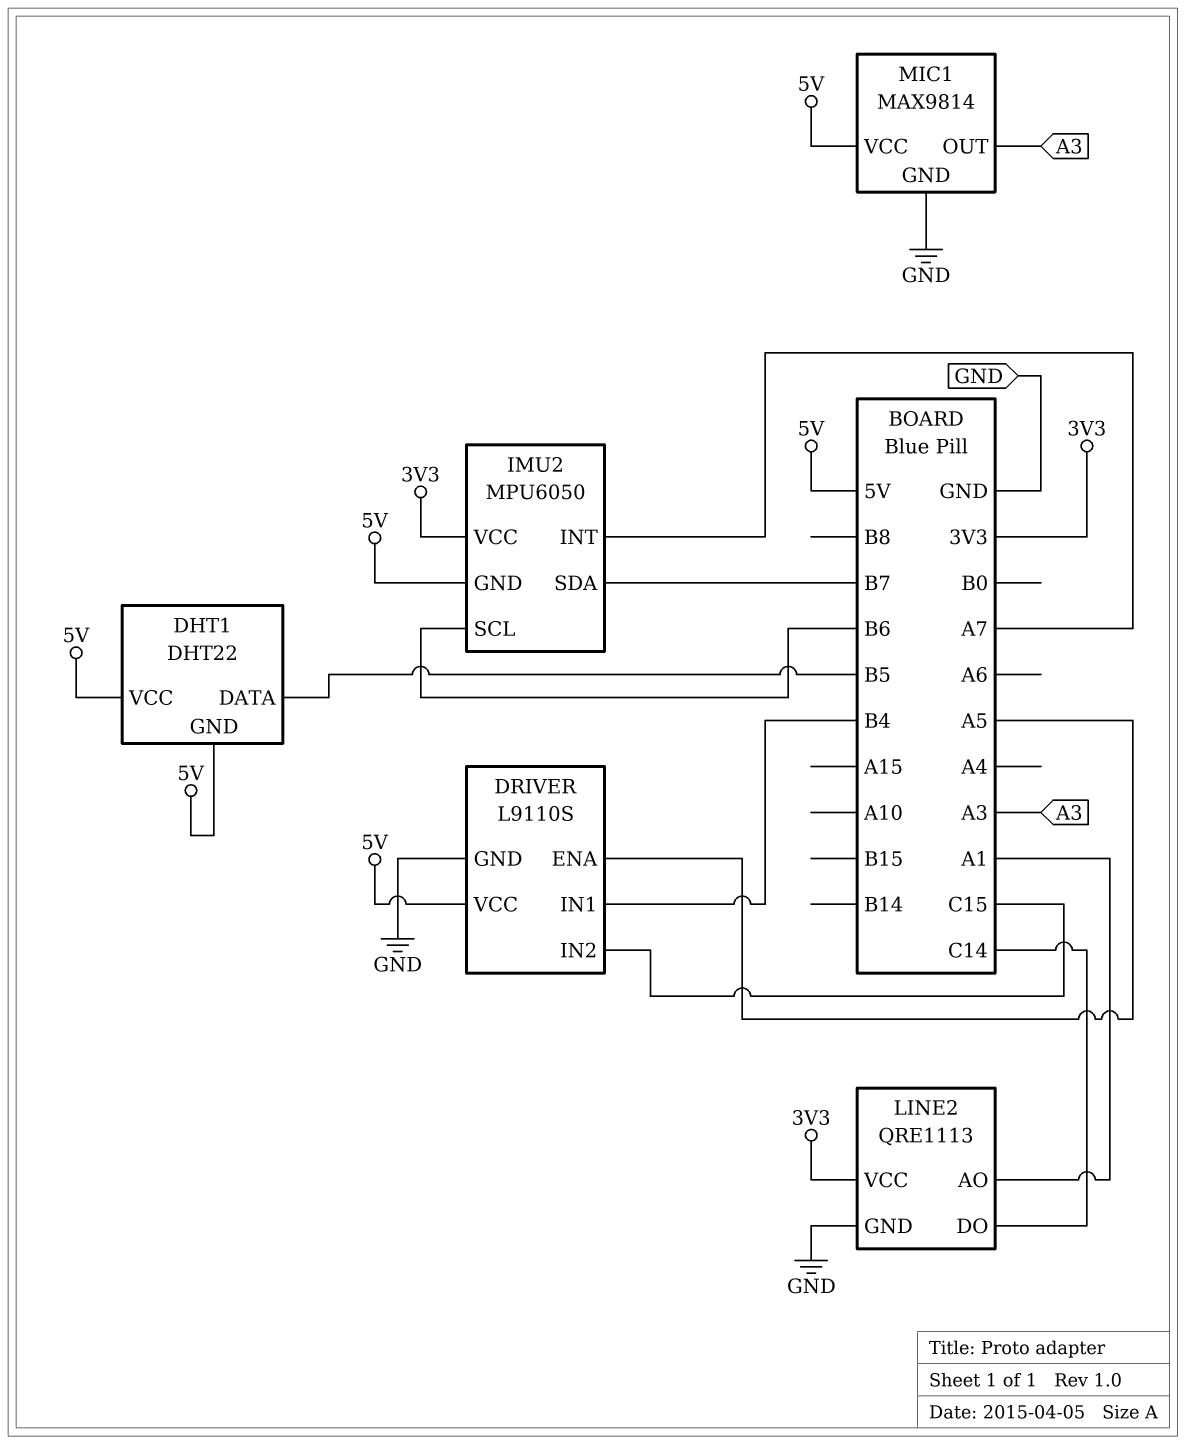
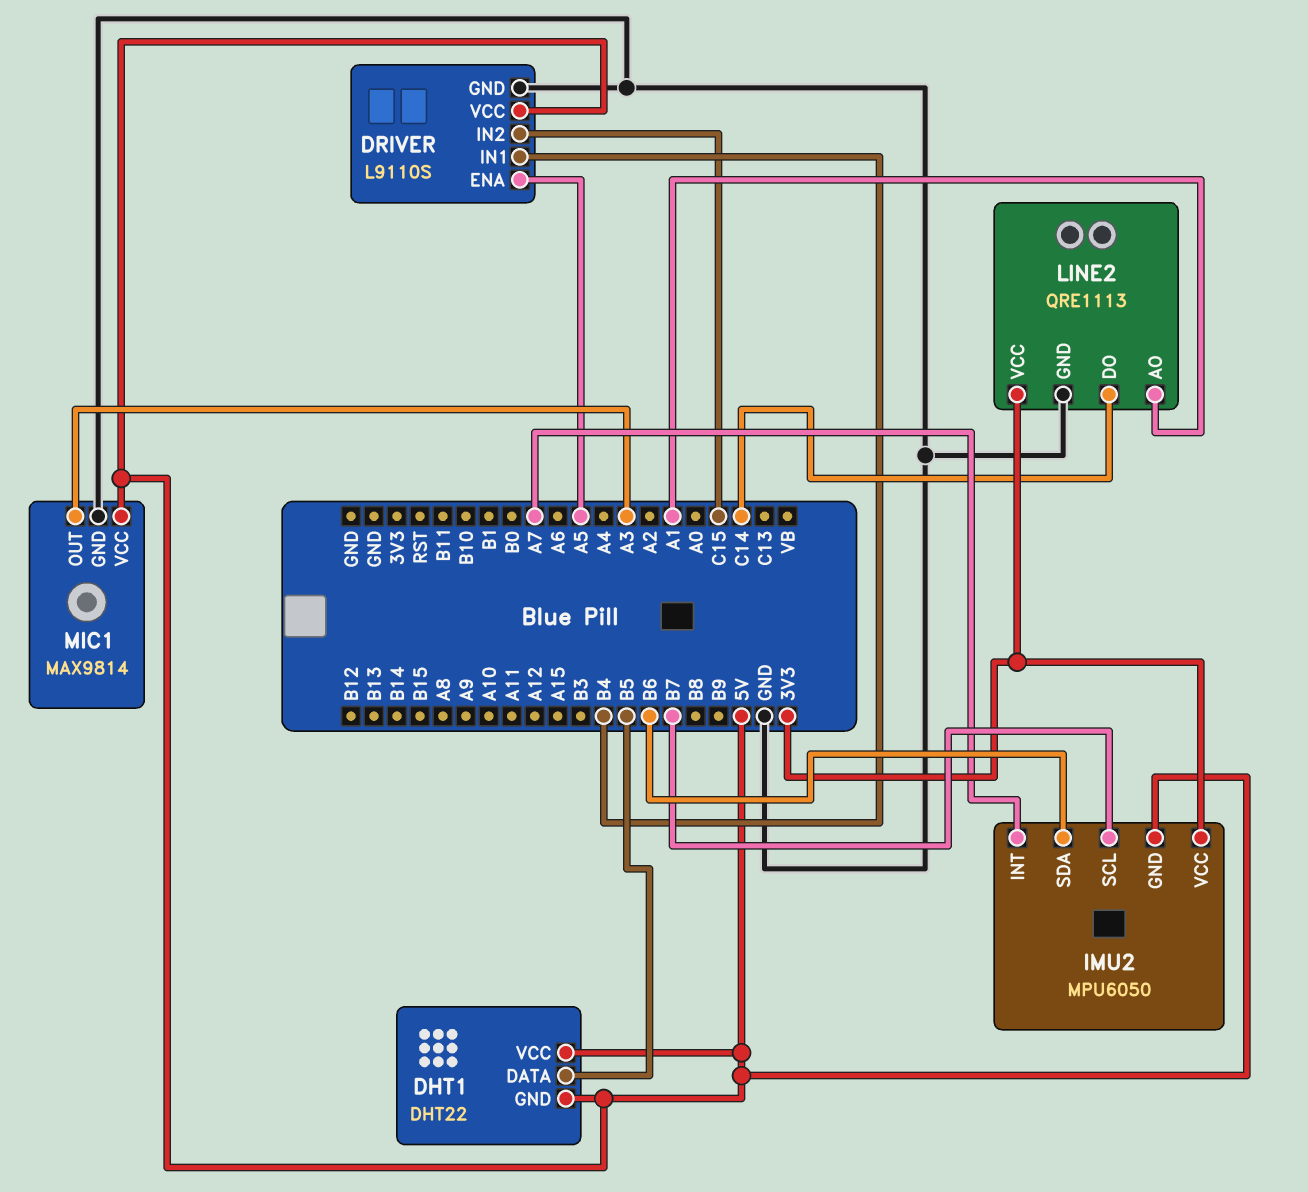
IMU2 pin SCL: B6 -> B7
IMU2 pin SDA: B7 -> B6

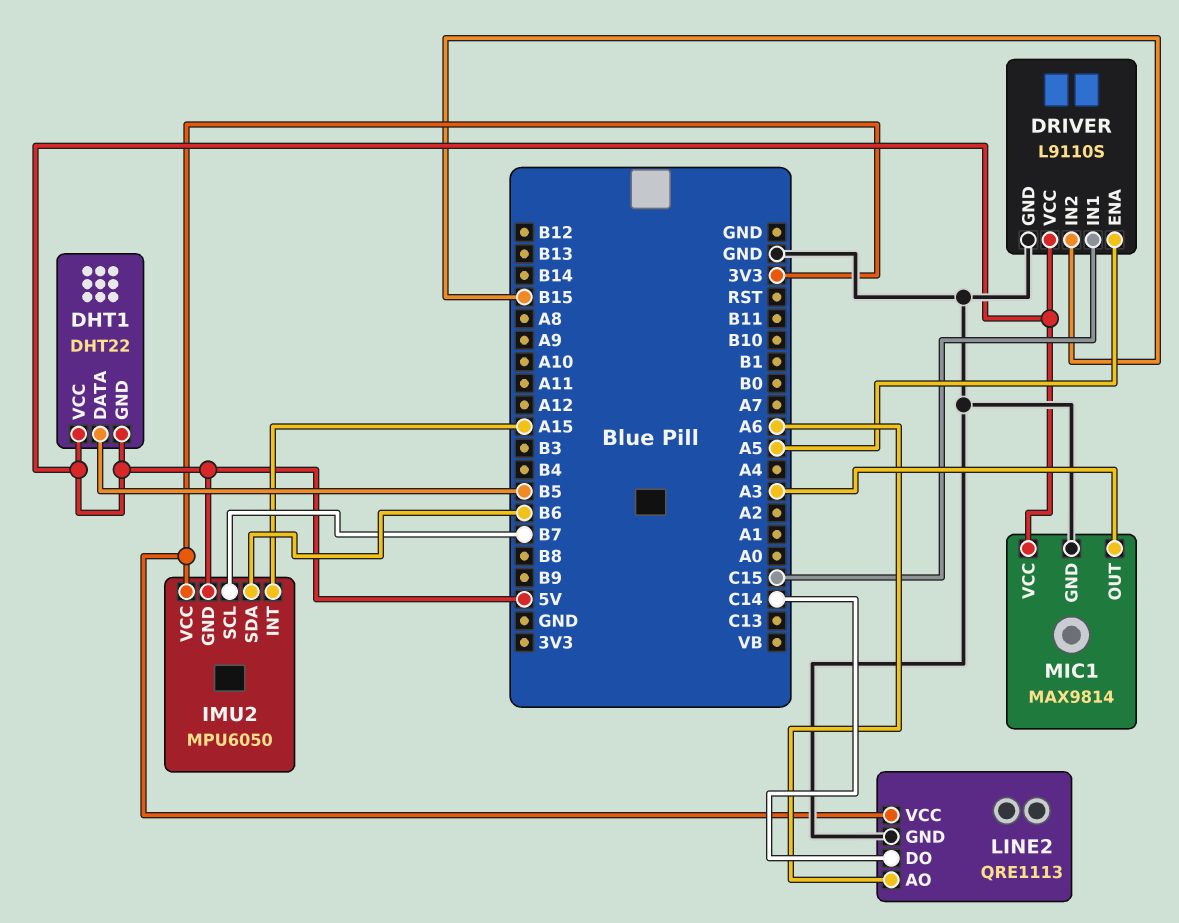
DRIVER pin IN1: B4 -> C15
DRIVER pin IN2: C15 -> B15
IMU2 pin INT: A7 -> A15
LINE2 pin AO: A1 -> A6

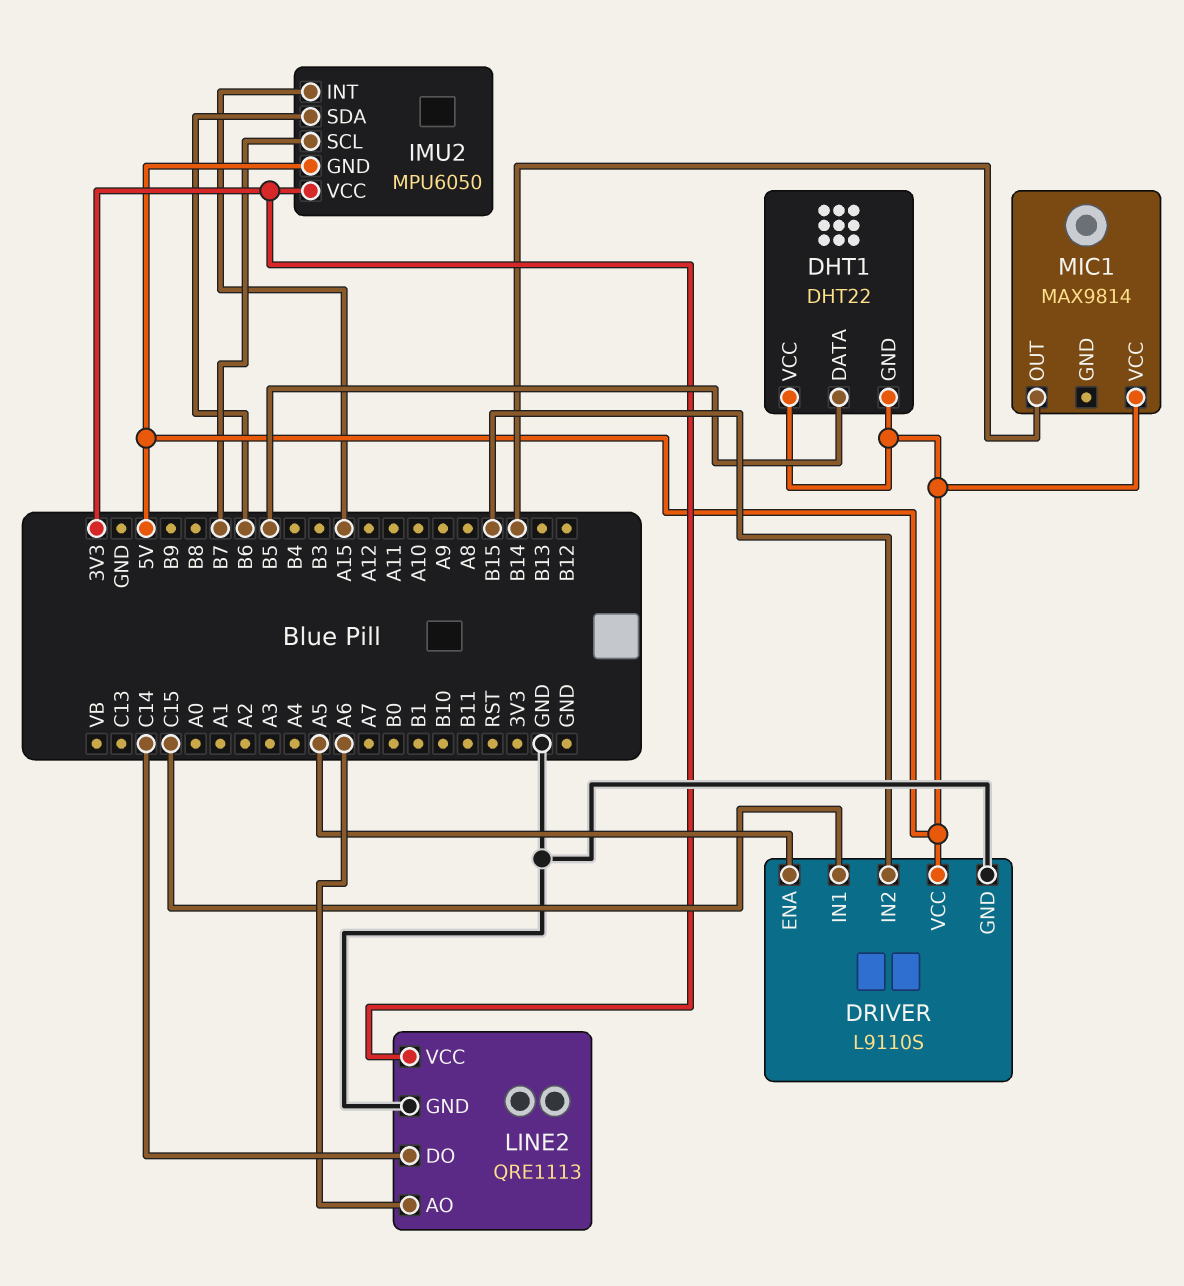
MIC1 pin GND: GND -> none
MIC1 pin OUT: A3 -> B14

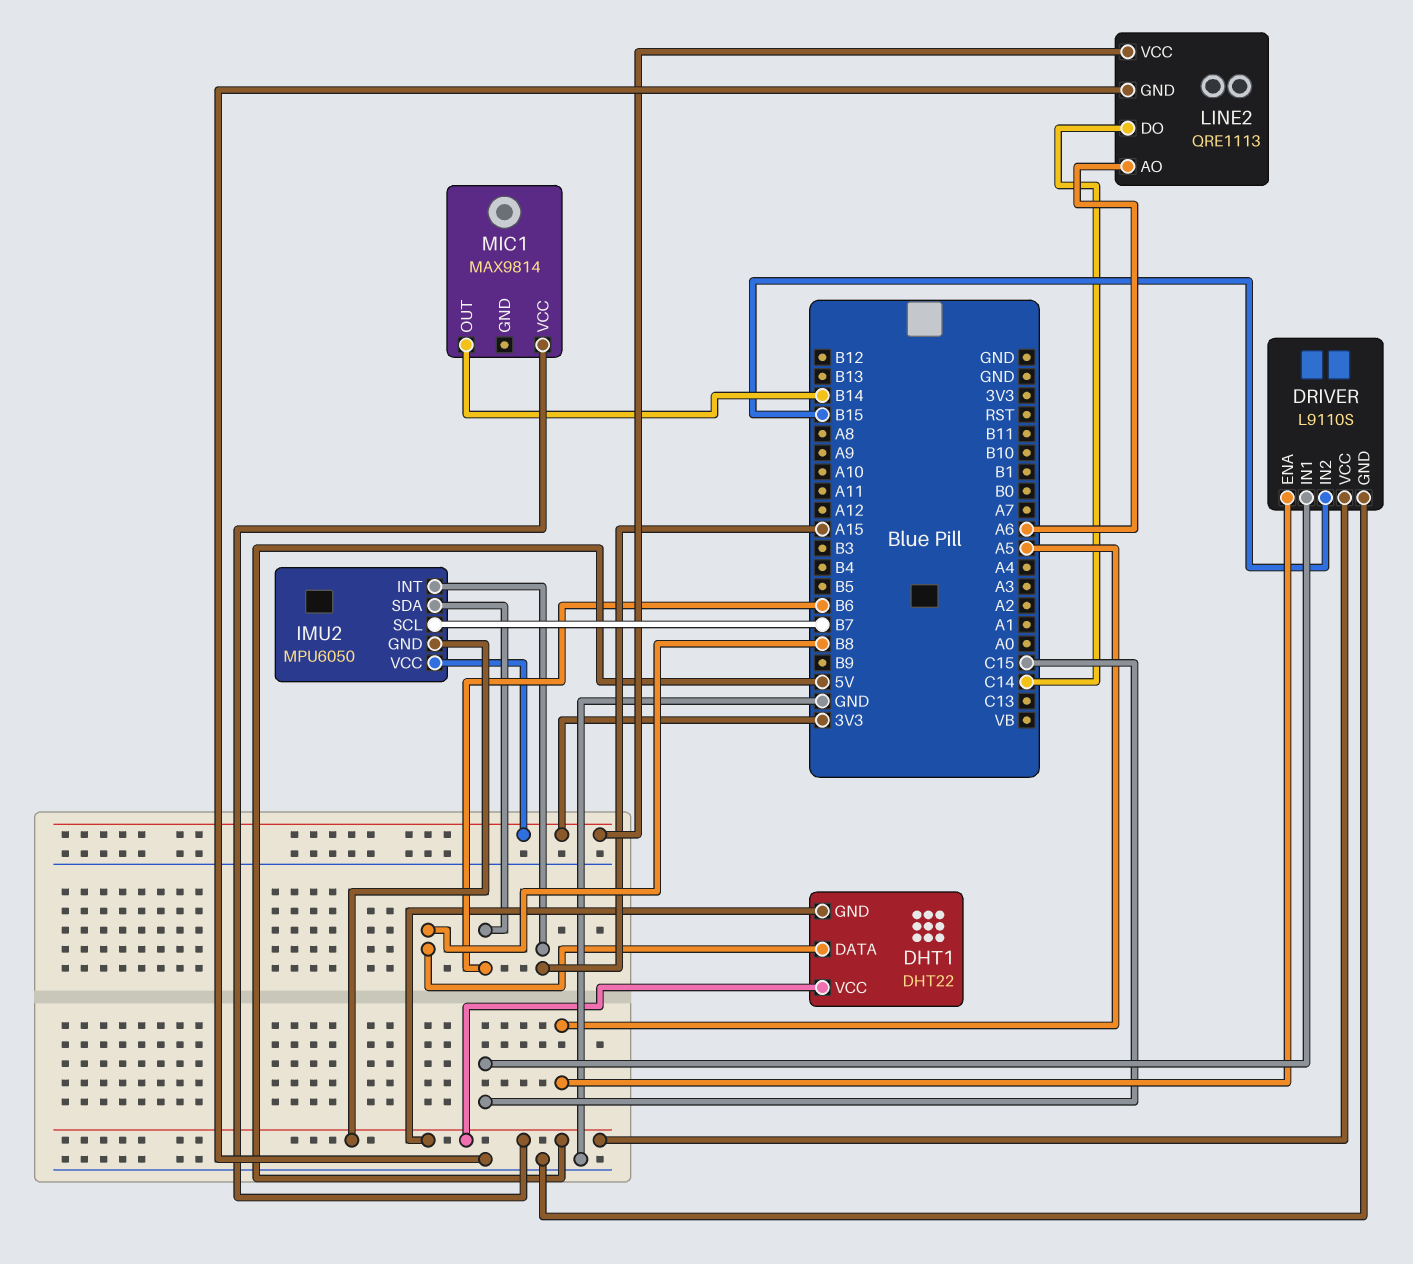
DHT1 pin DATA: B5 -> B8

